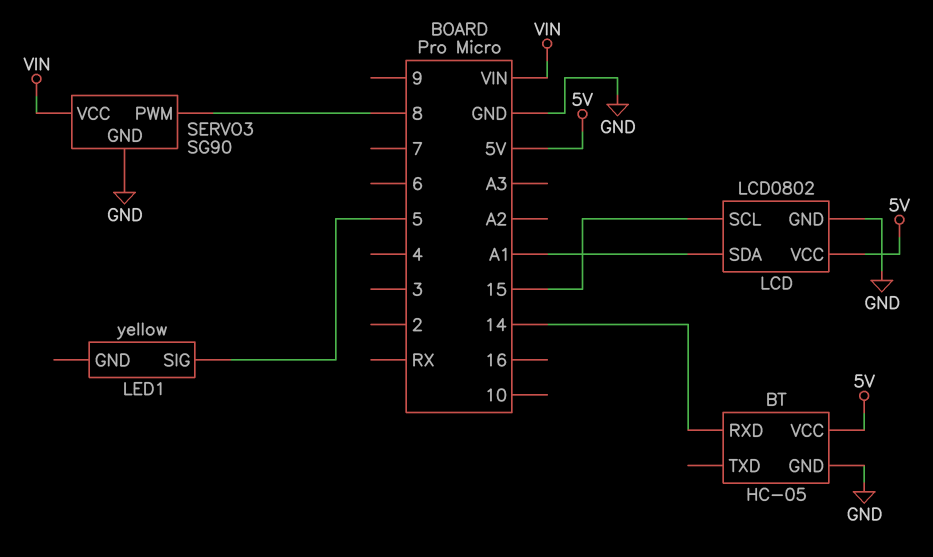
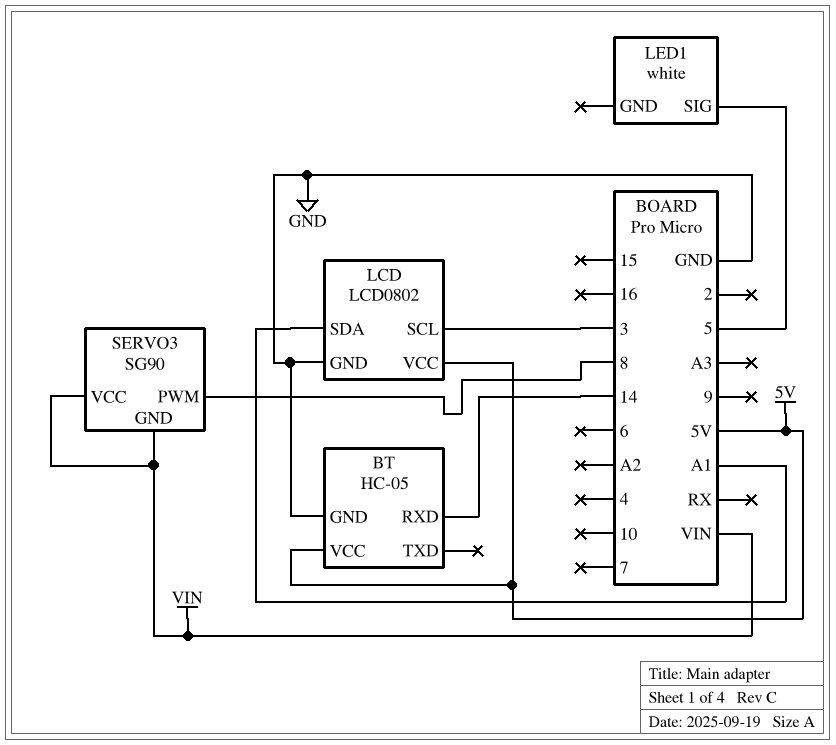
LCD pin SCL: 15 -> 3
LED1: yellow -> white
SERVO3 pin GND: GND -> VIN

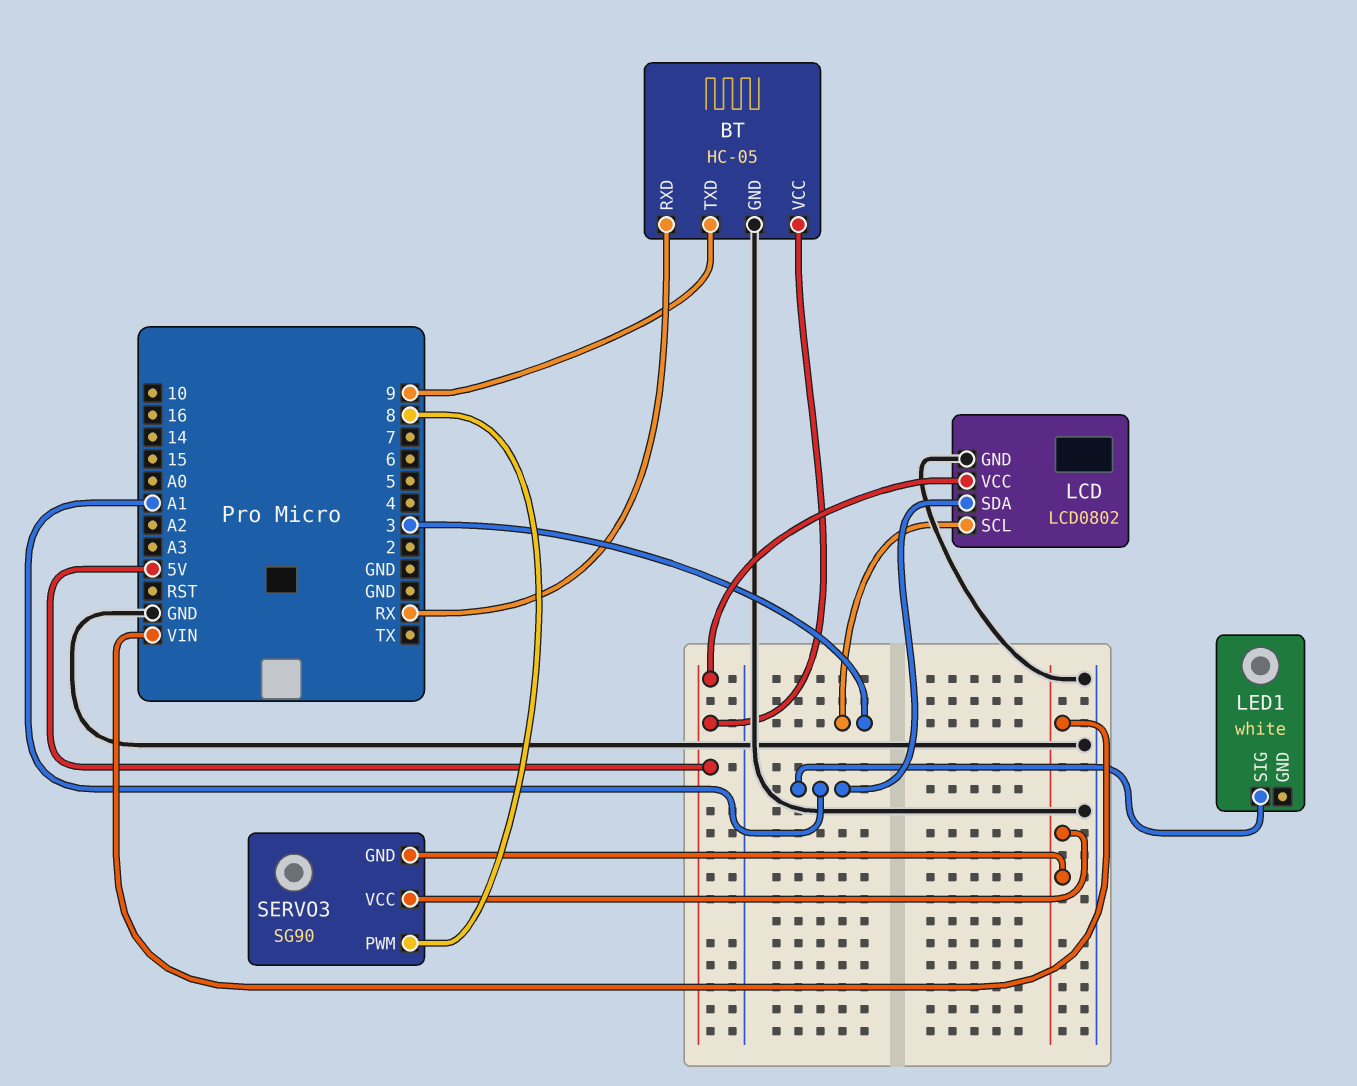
BT pin RXD: 14 -> RX
BT pin TXD: none -> 9
LED1 pin SIG: 5 -> A1

